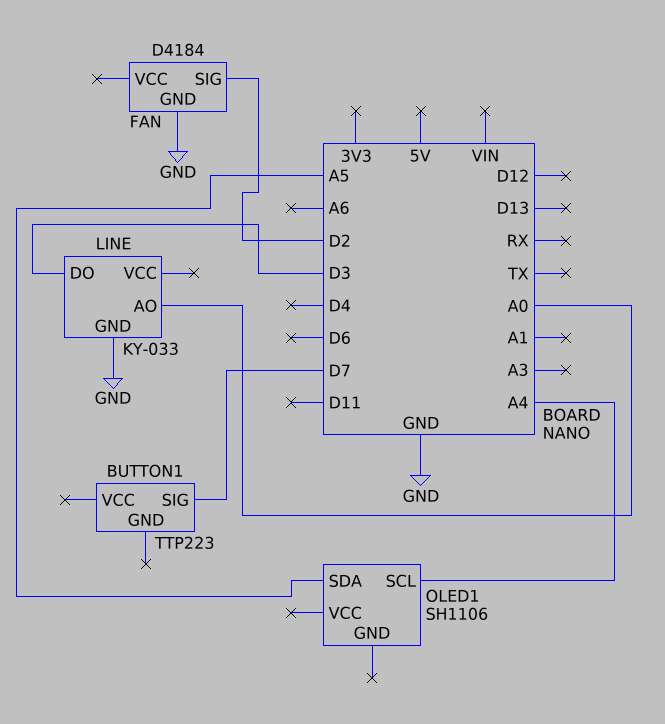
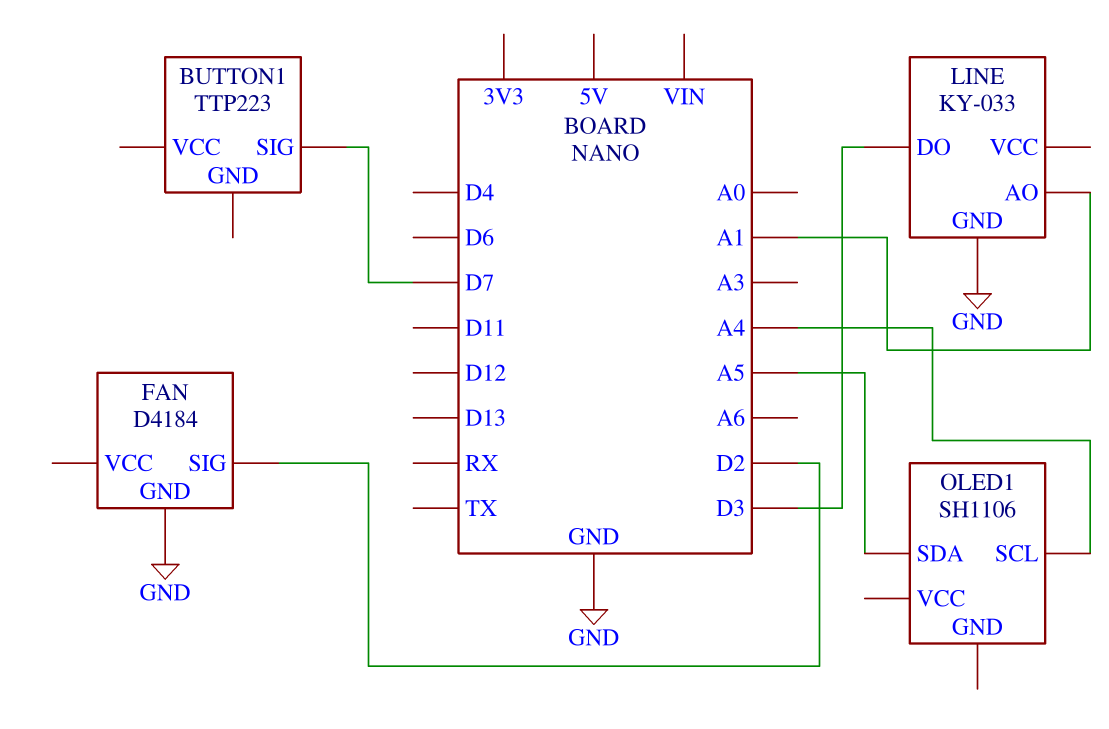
LINE pin AO: A0 -> A1

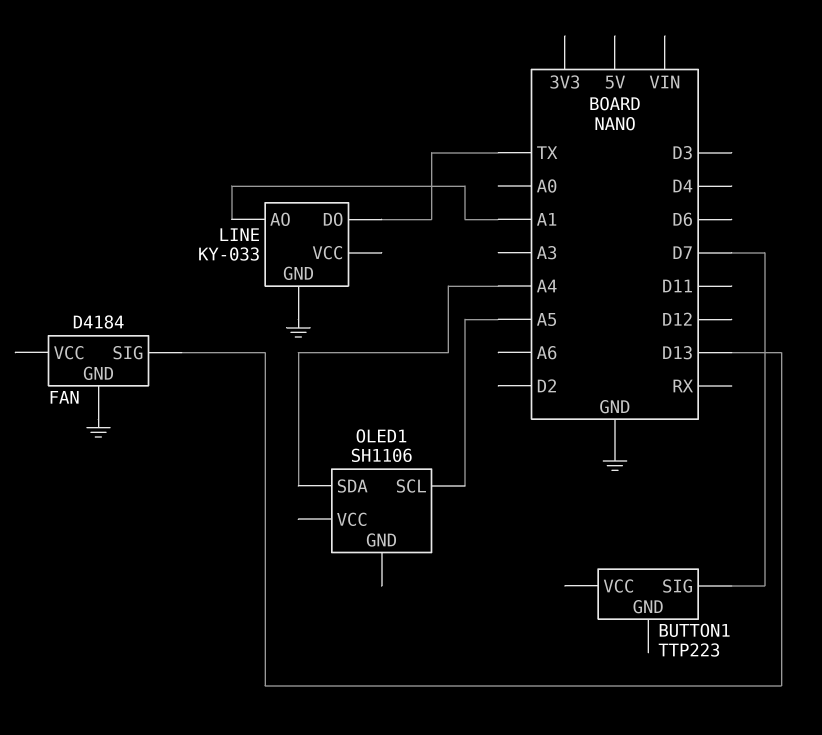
FAN pin SIG: D2 -> D13
LINE pin DO: D3 -> TX
OLED1 pin SCL: A4 -> A5
OLED1 pin SDA: A5 -> A4

